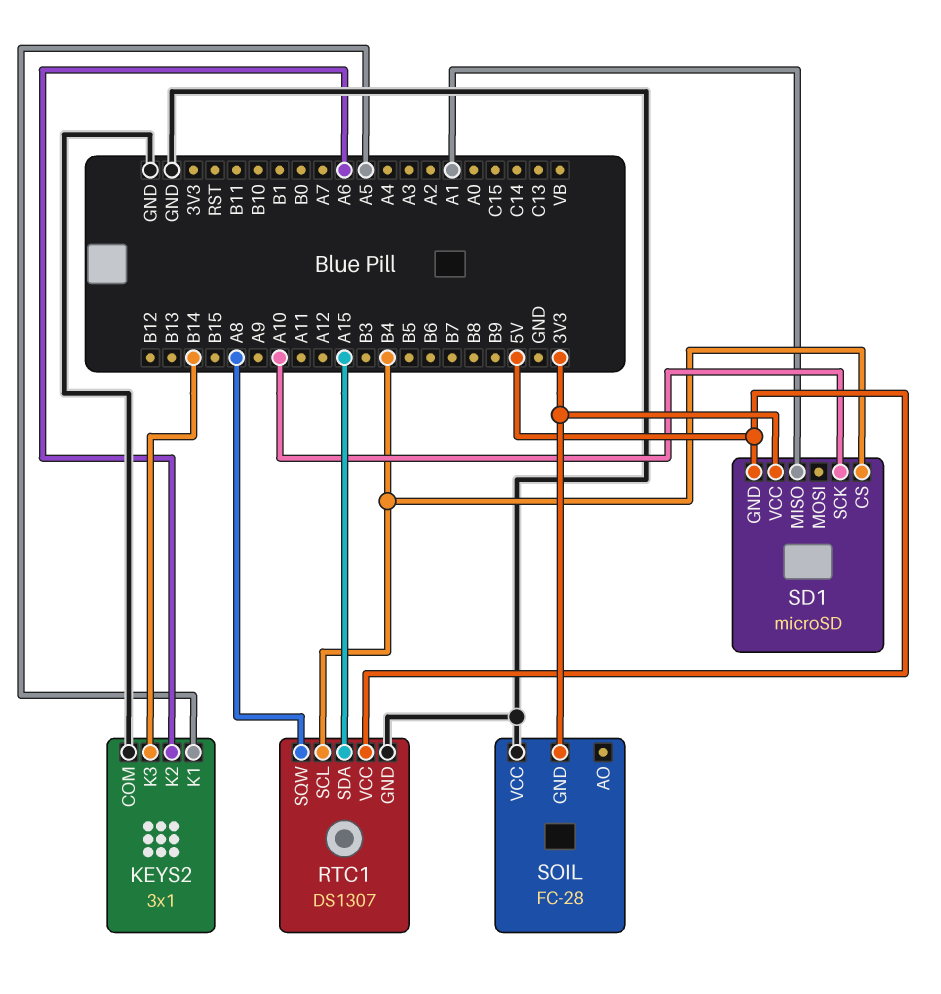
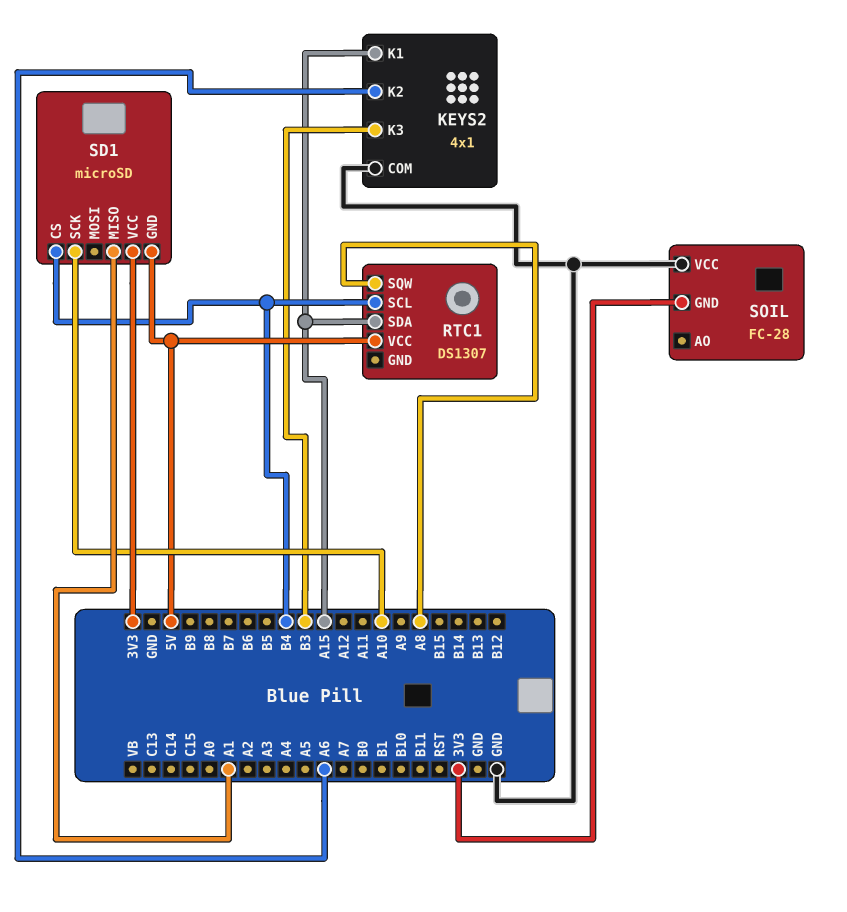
KEYS2: 3x1 -> 4x1
KEYS2 pin K1: A5 -> A15
KEYS2 pin K3: B14 -> B3
RTC1 pin GND: GND -> none

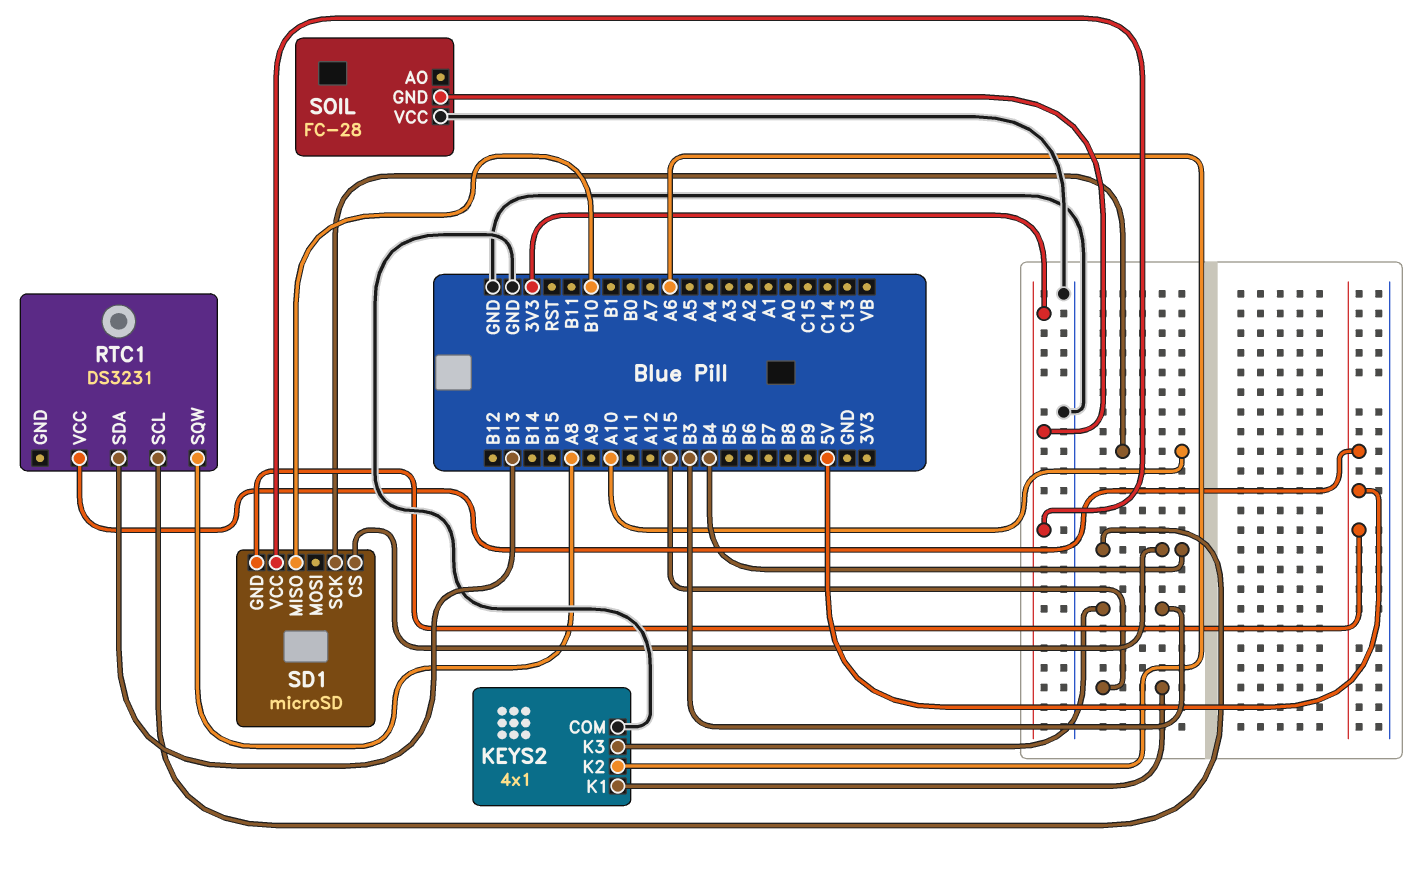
RTC1: DS1307 -> DS3231
RTC1 pin SDA: A15 -> B13
SD1 pin MISO: A1 -> B10

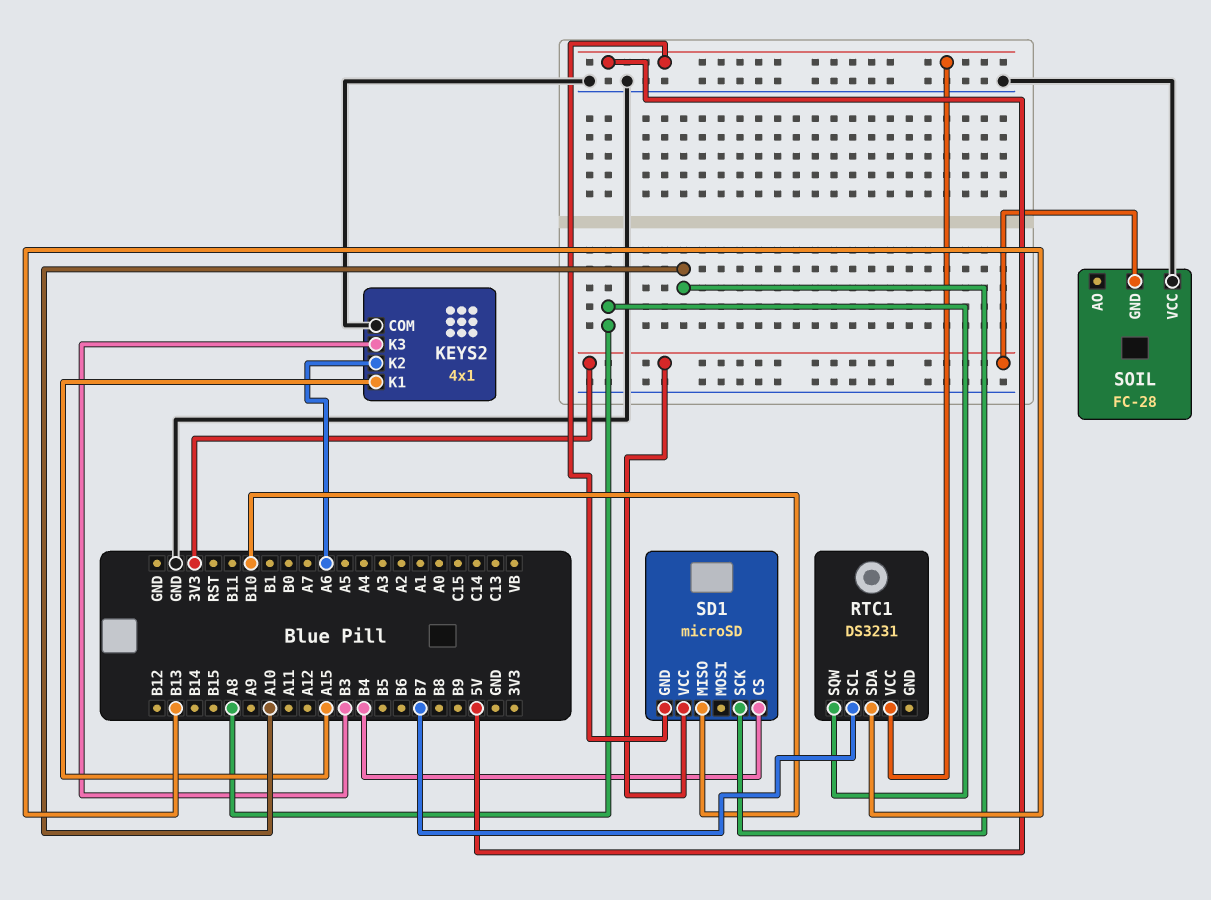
RTC1 pin SCL: B4 -> B7

